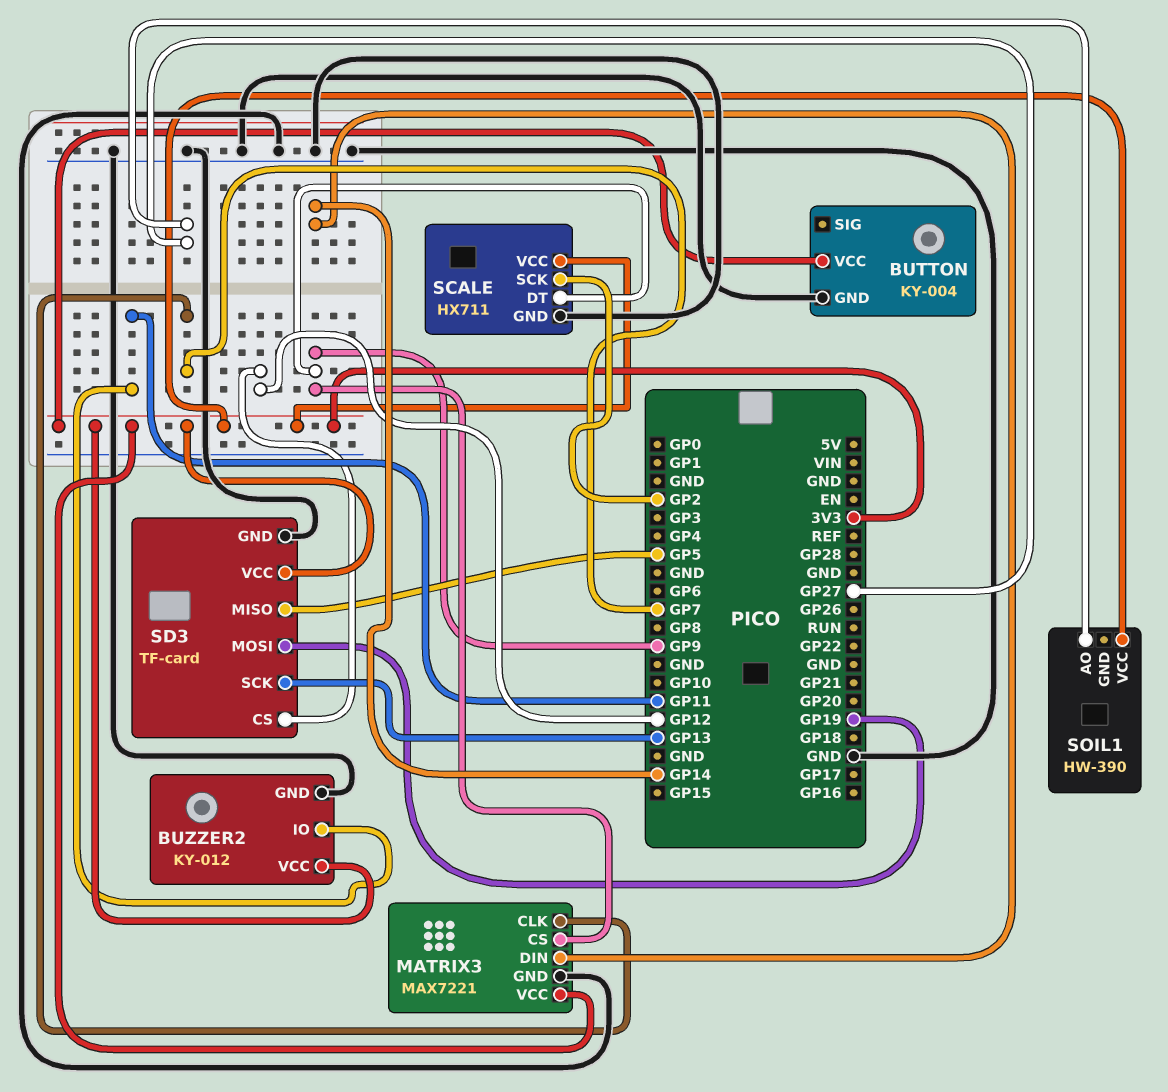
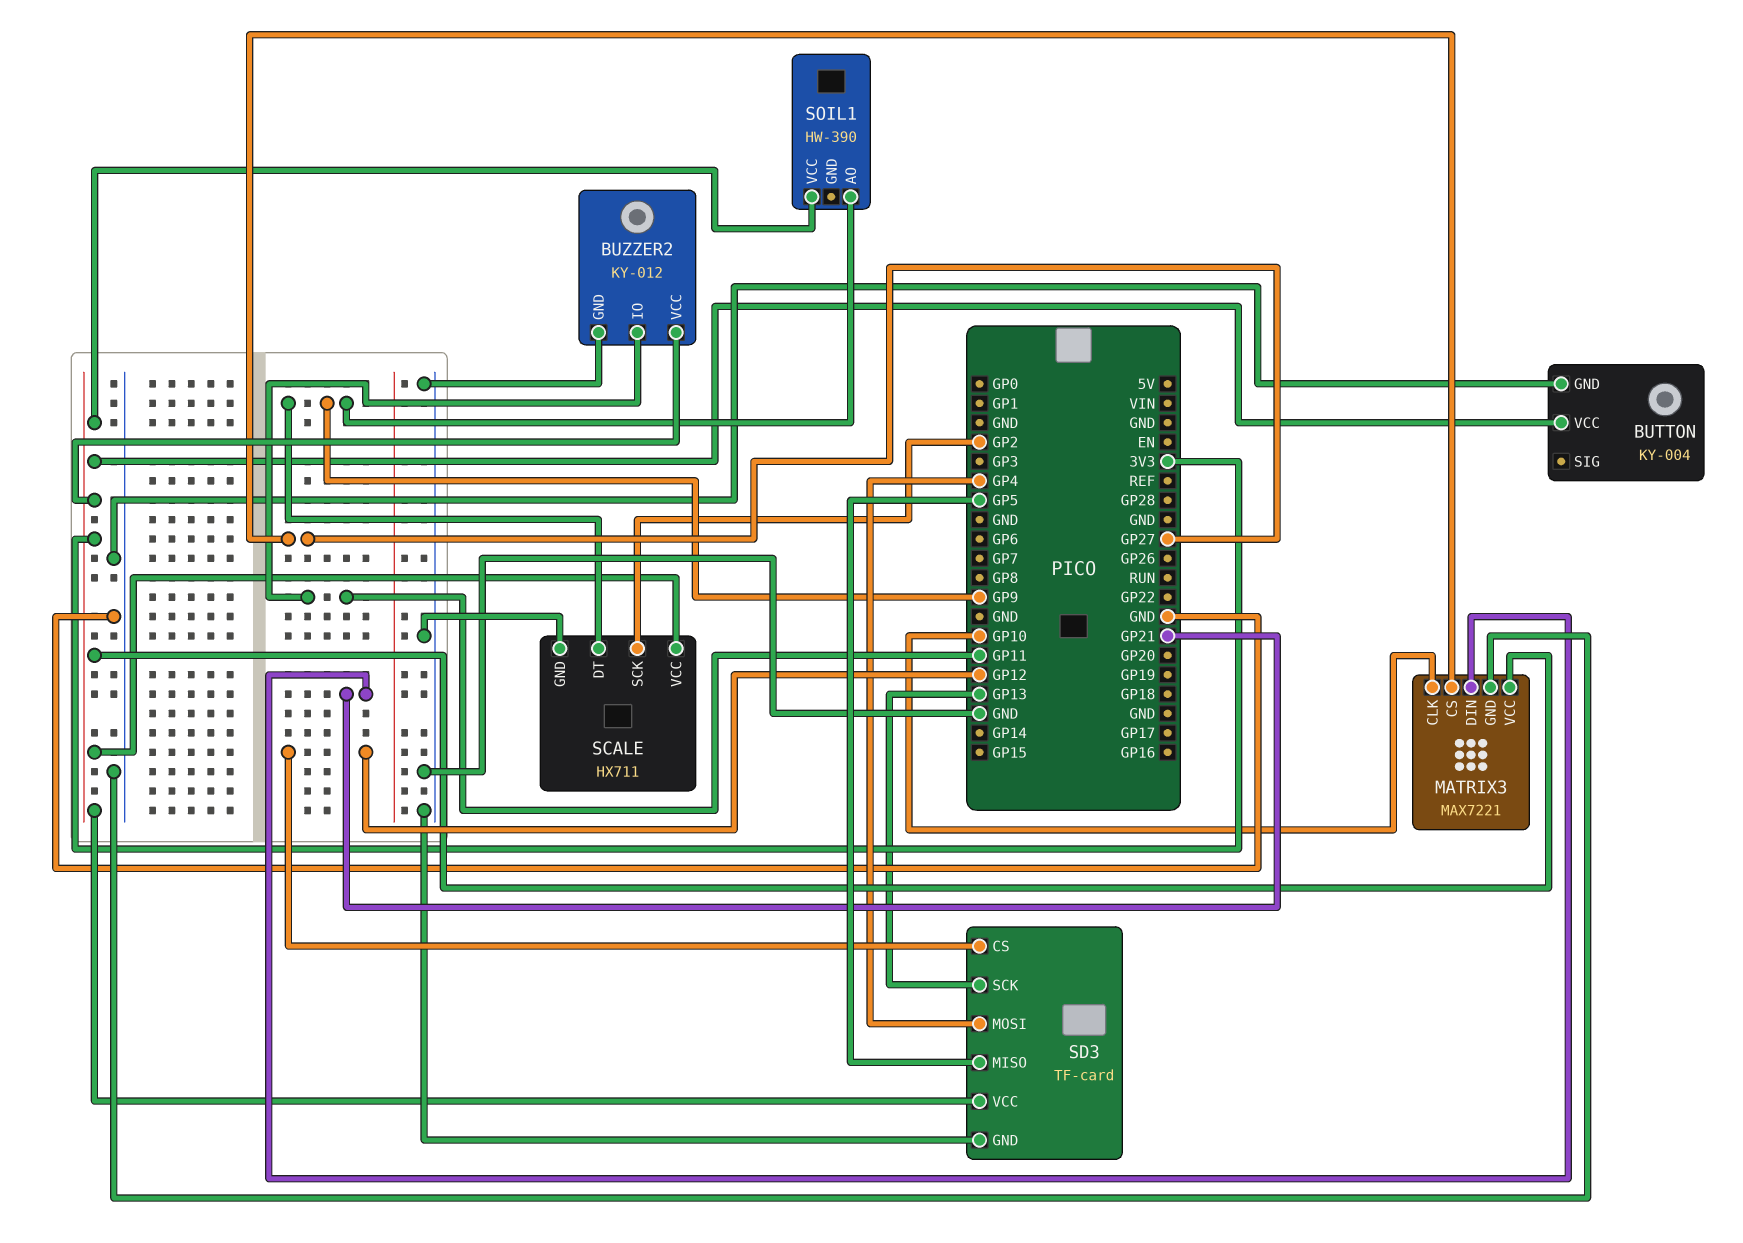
MATRIX3 pin CLK: GP7 -> GP10
MATRIX3 pin CS: GP9 -> GP27
MATRIX3 pin DIN: GP14 -> GP21
SD3 pin MOSI: GP19 -> GP4
SOIL1 pin AO: GP27 -> GP9

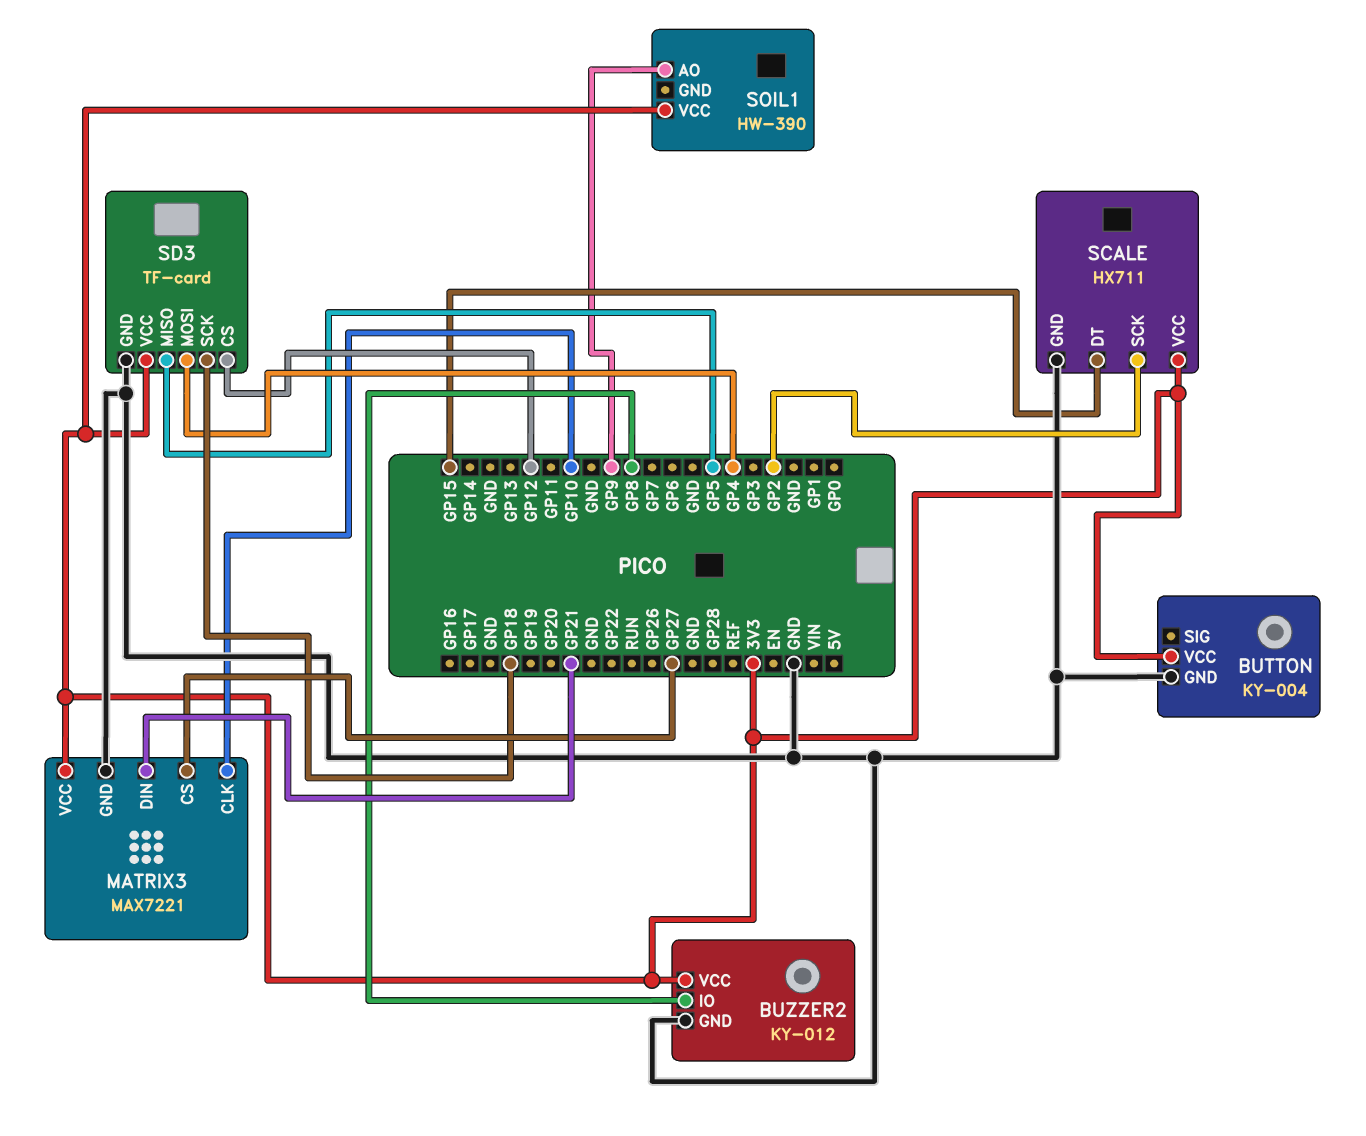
BUZZER2 pin IO: GP11 -> GP8
SCALE pin DT: GP9 -> GP15
SD3 pin SCK: GP13 -> GP18

